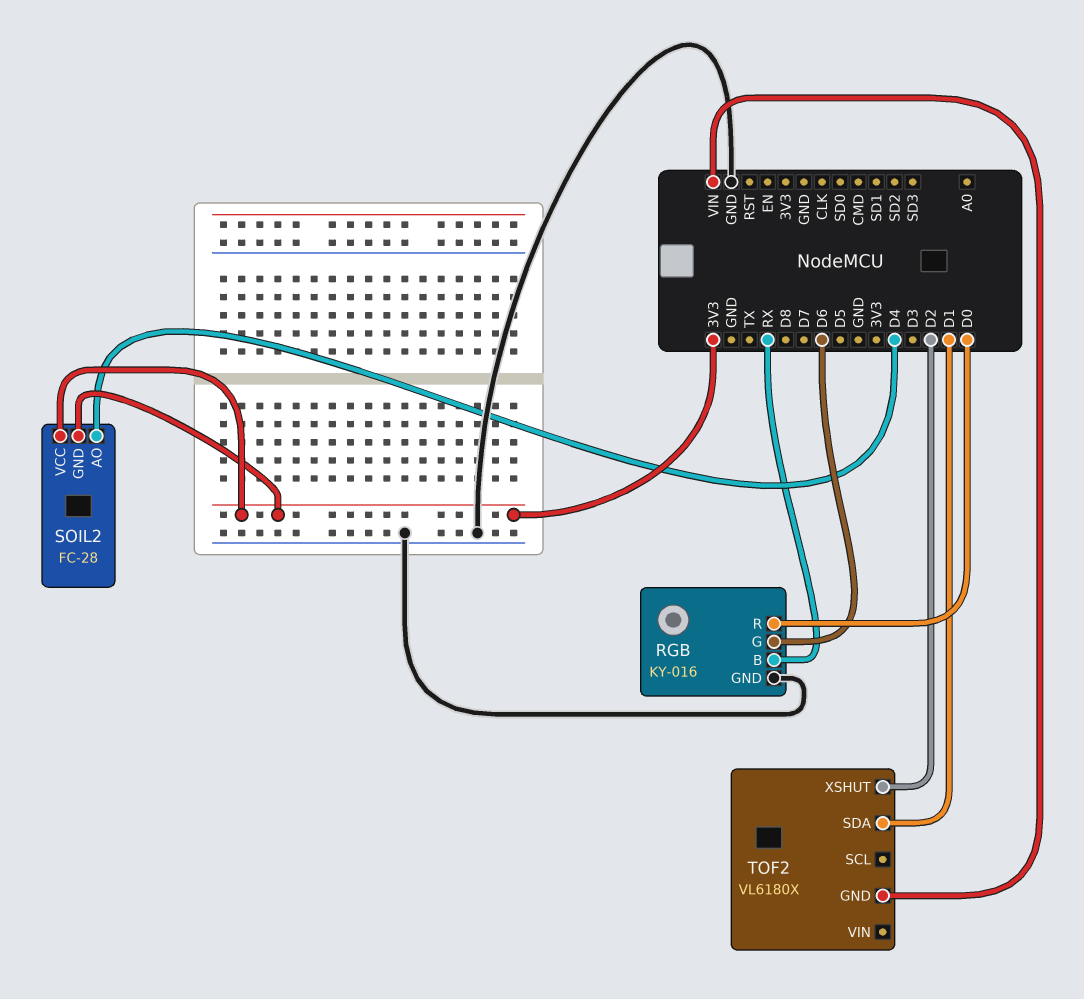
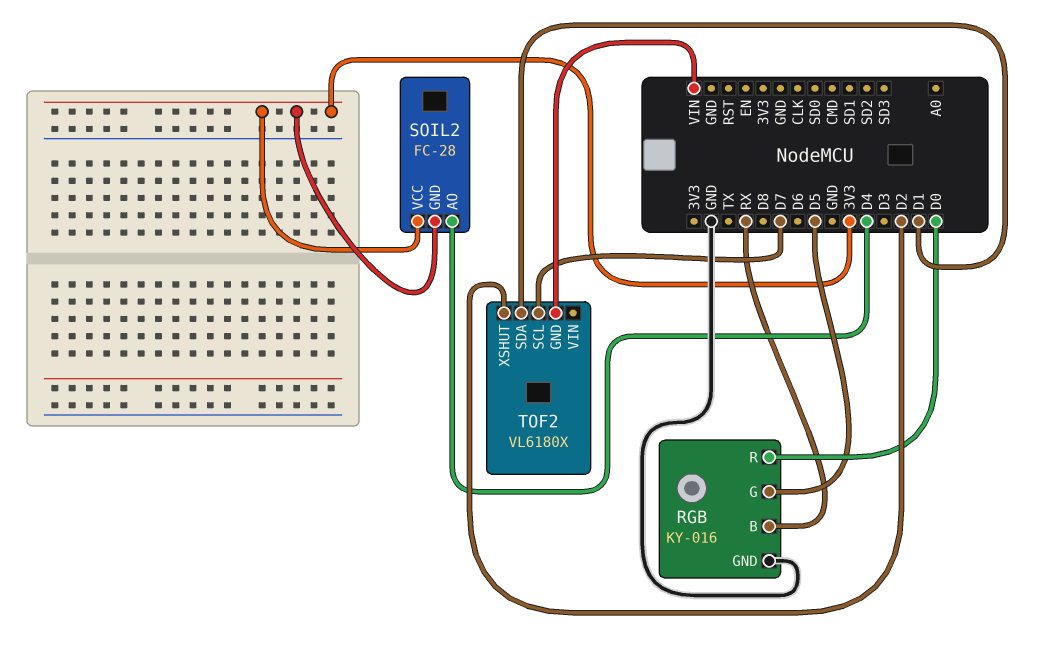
RGB pin G: D6 -> D5
TOF2 pin SCL: none -> D7

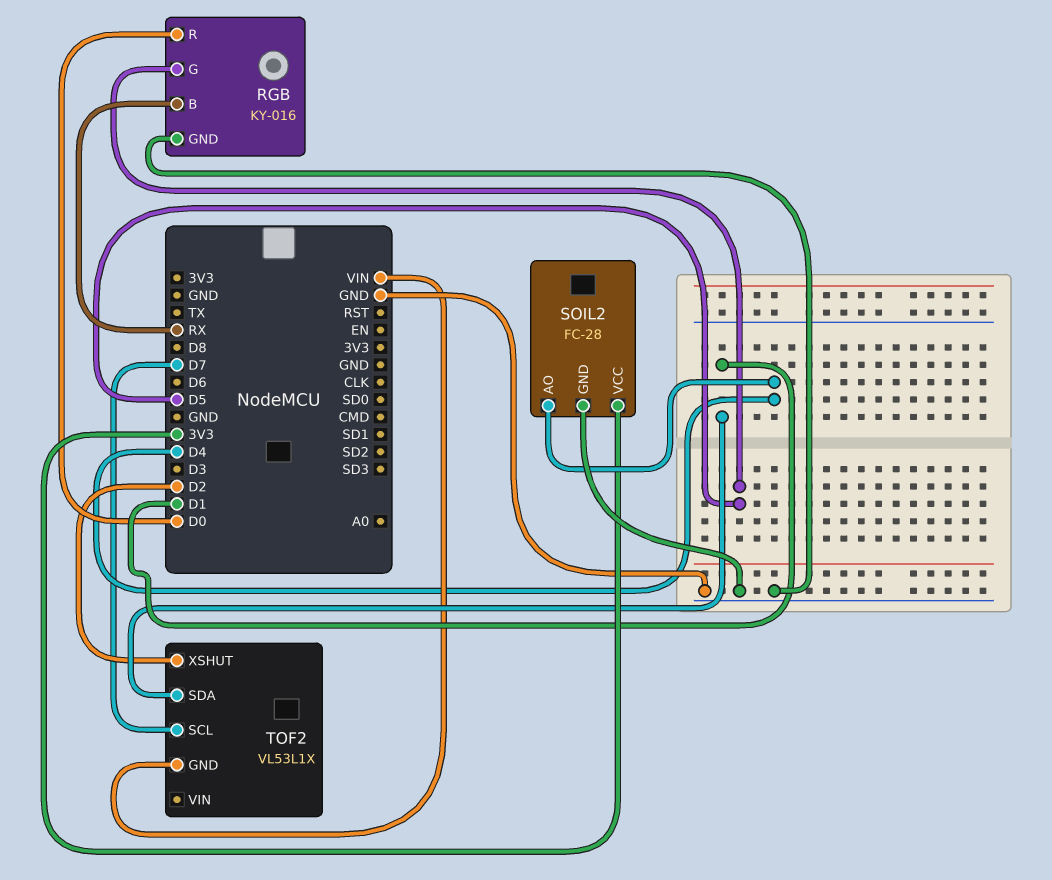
SOIL2 pin GND: 3V3 -> GND
TOF2: VL6180X -> VL53L1X

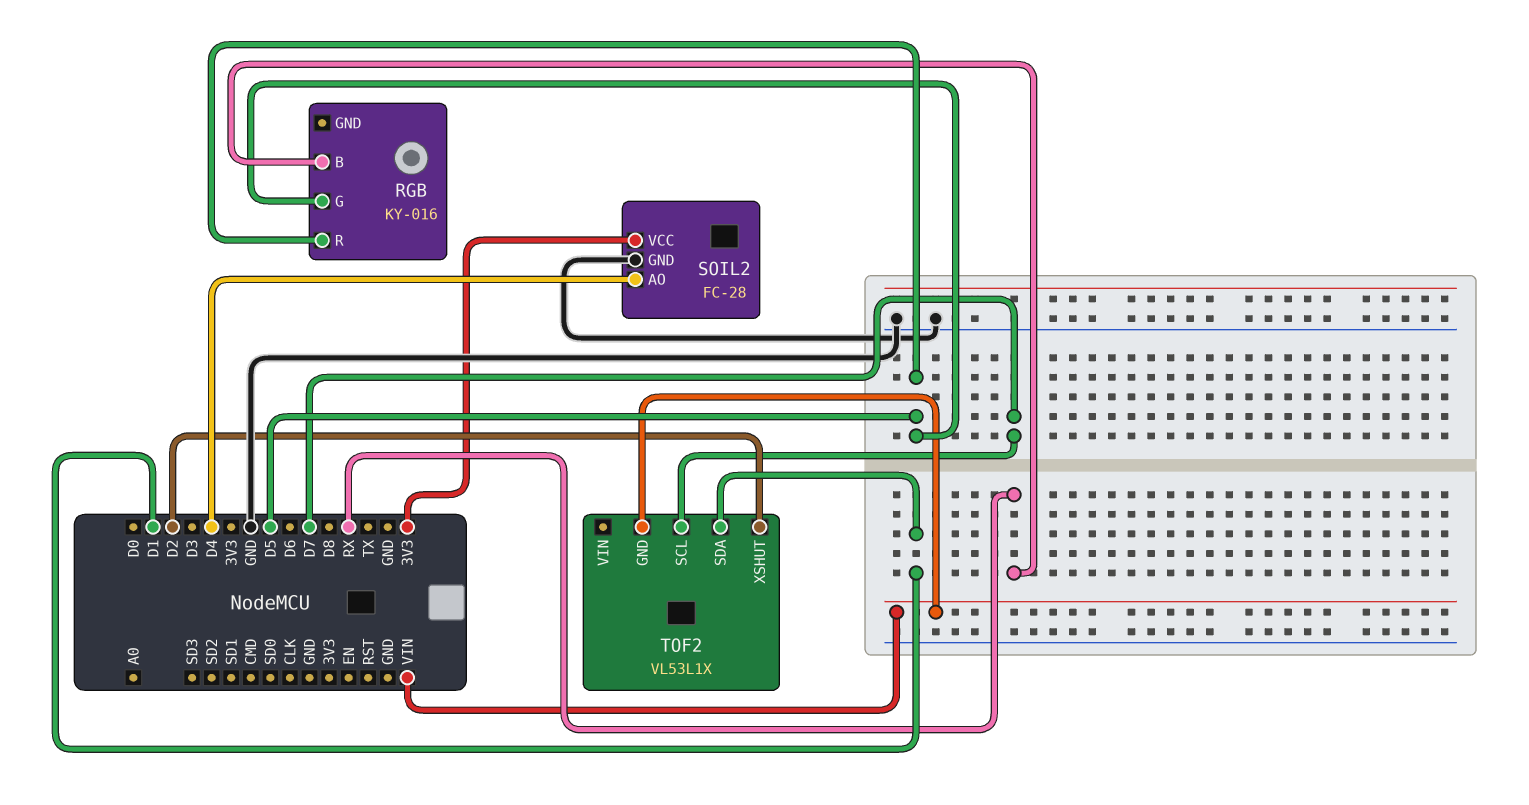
RGB pin GND: GND -> none
RGB pin R: D0 -> D5

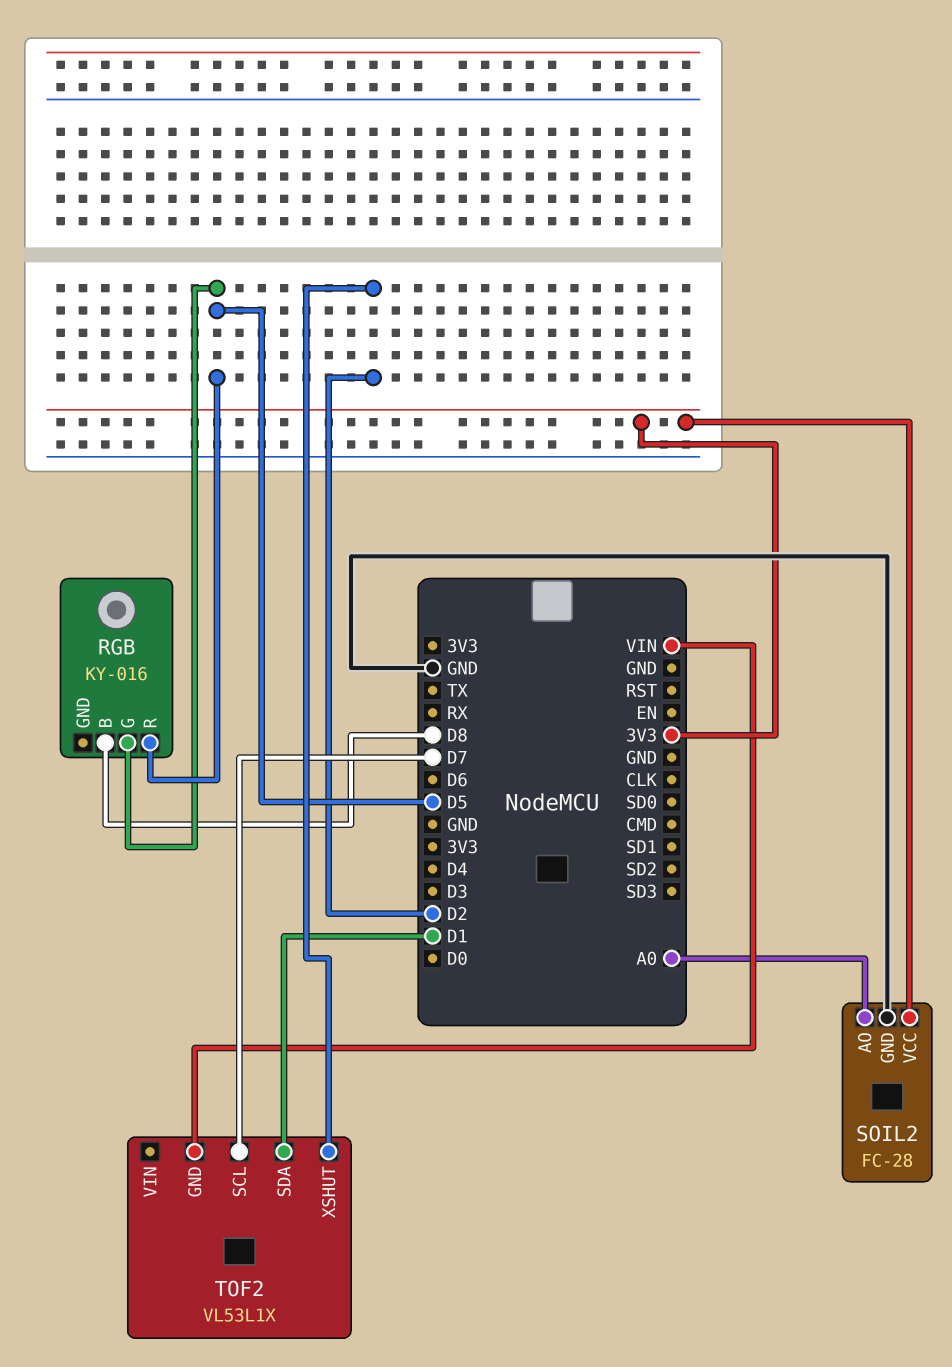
RGB pin B: RX -> D8
SOIL2 pin AO: D4 -> A0

